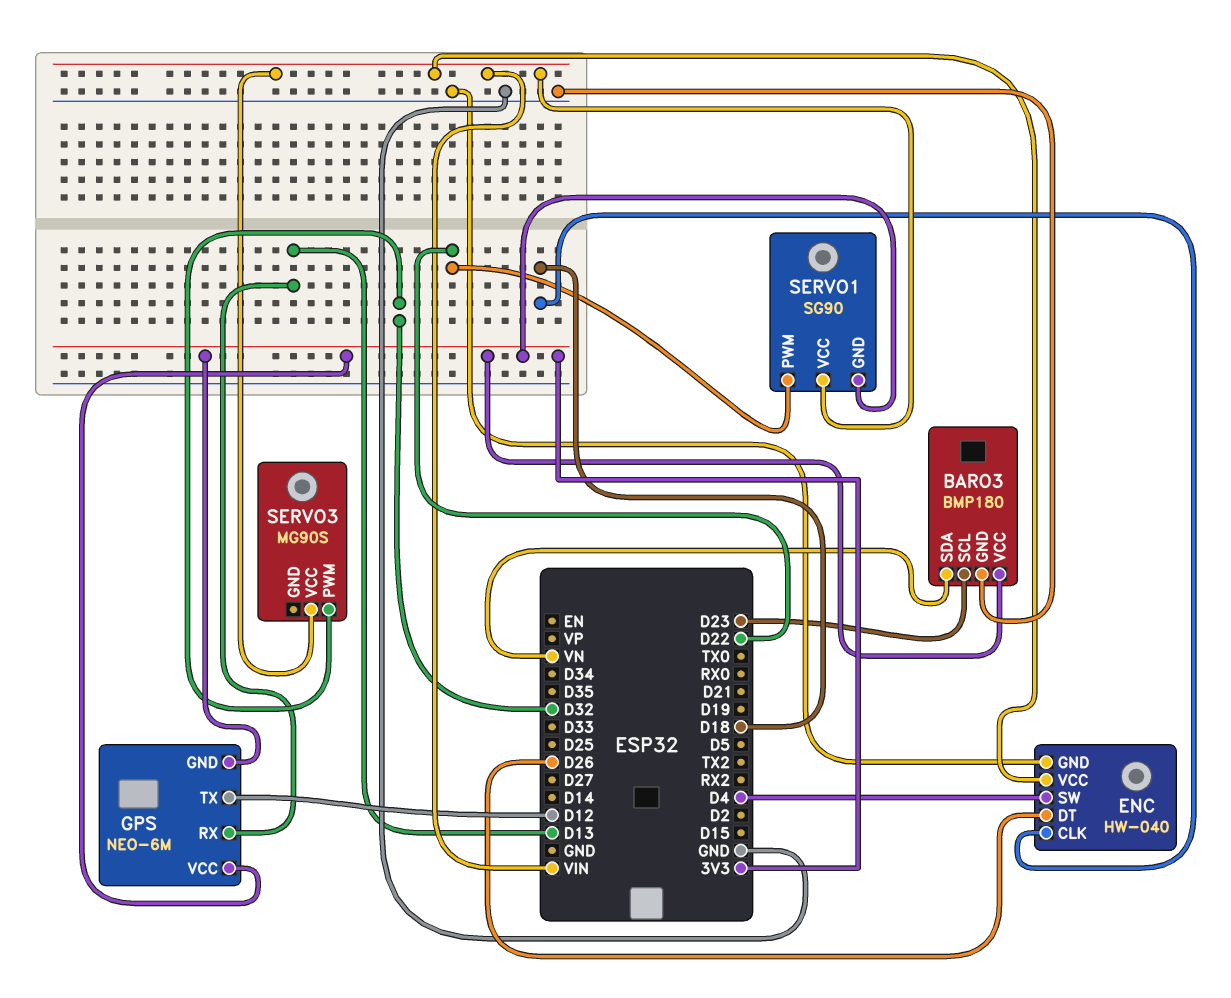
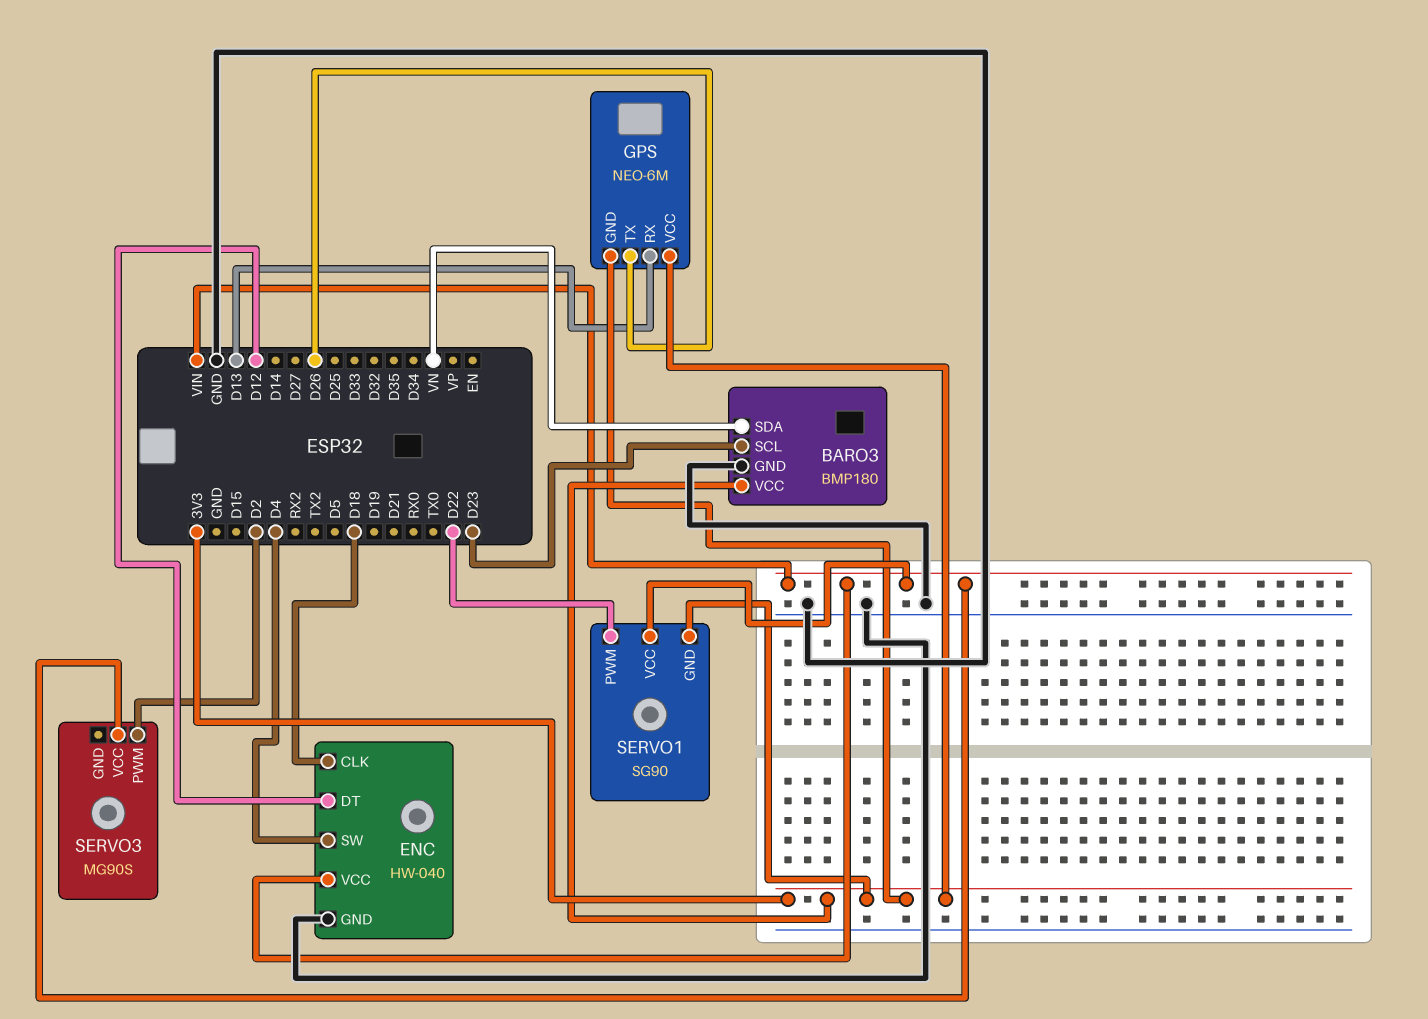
ENC pin DT: D26 -> D12
GPS pin TX: D12 -> D26
SERVO3 pin PWM: D32 -> D2

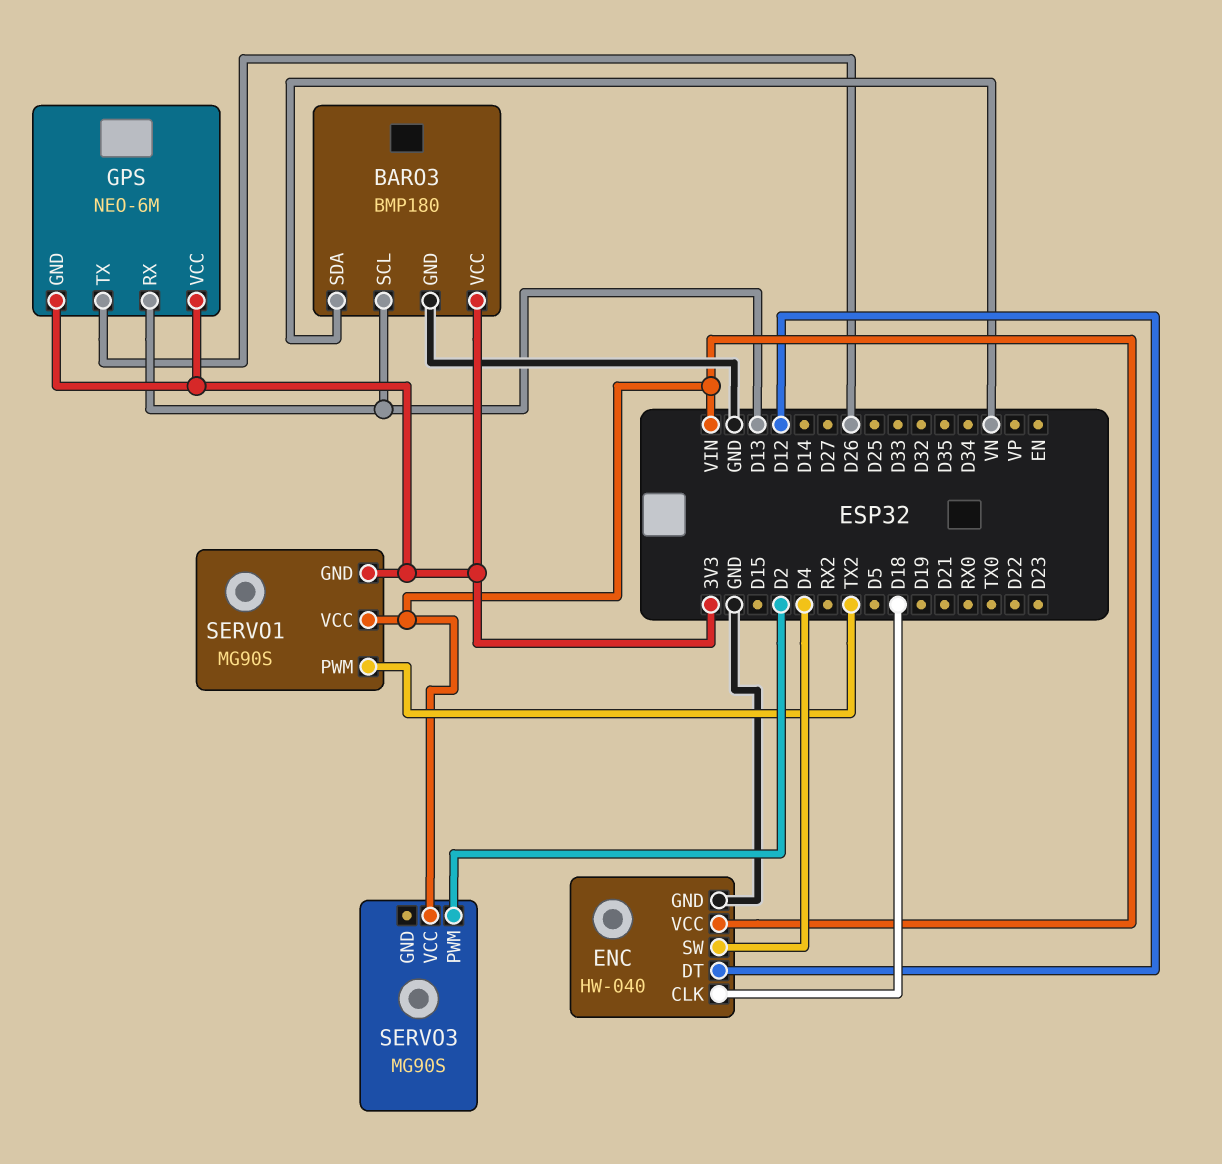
BARO3 pin SCL: D23 -> D13
SERVO1: SG90 -> MG90S
SERVO1 pin PWM: D22 -> TX2

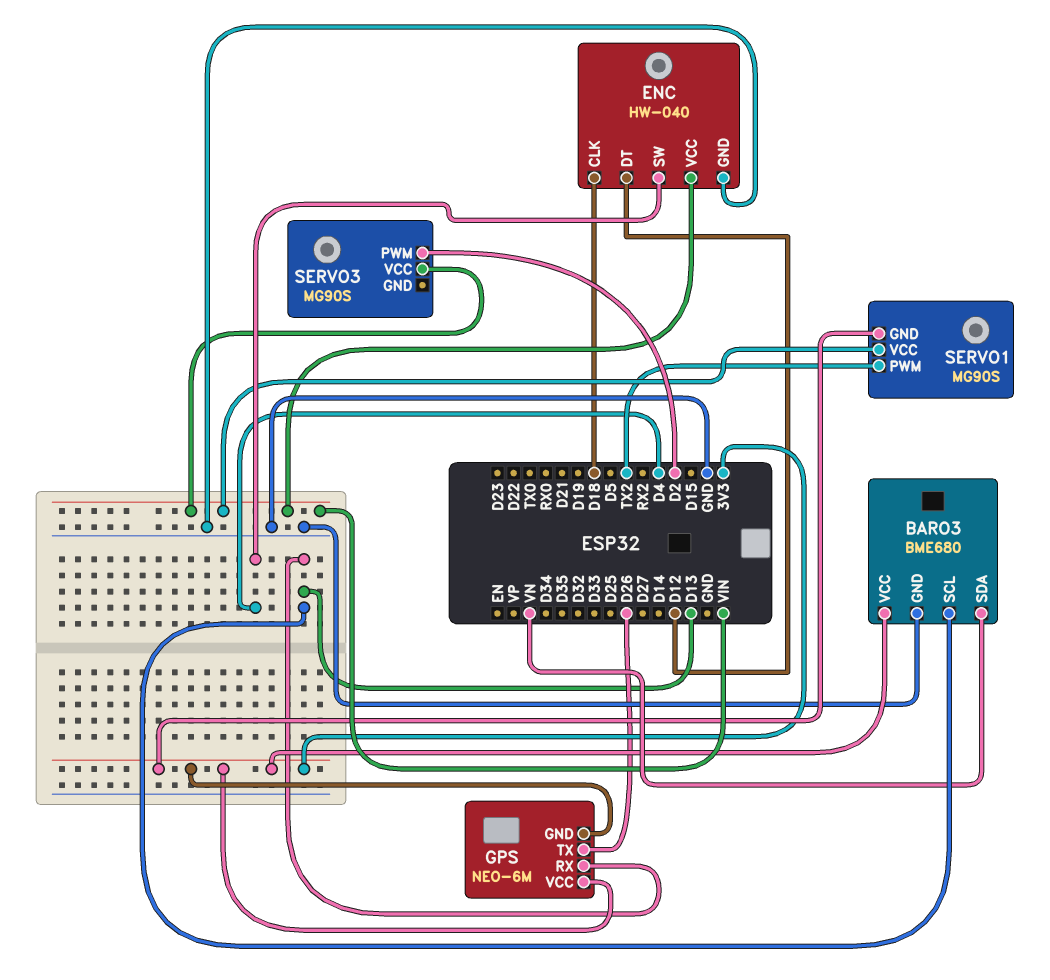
BARO3: BMP180 -> BME680

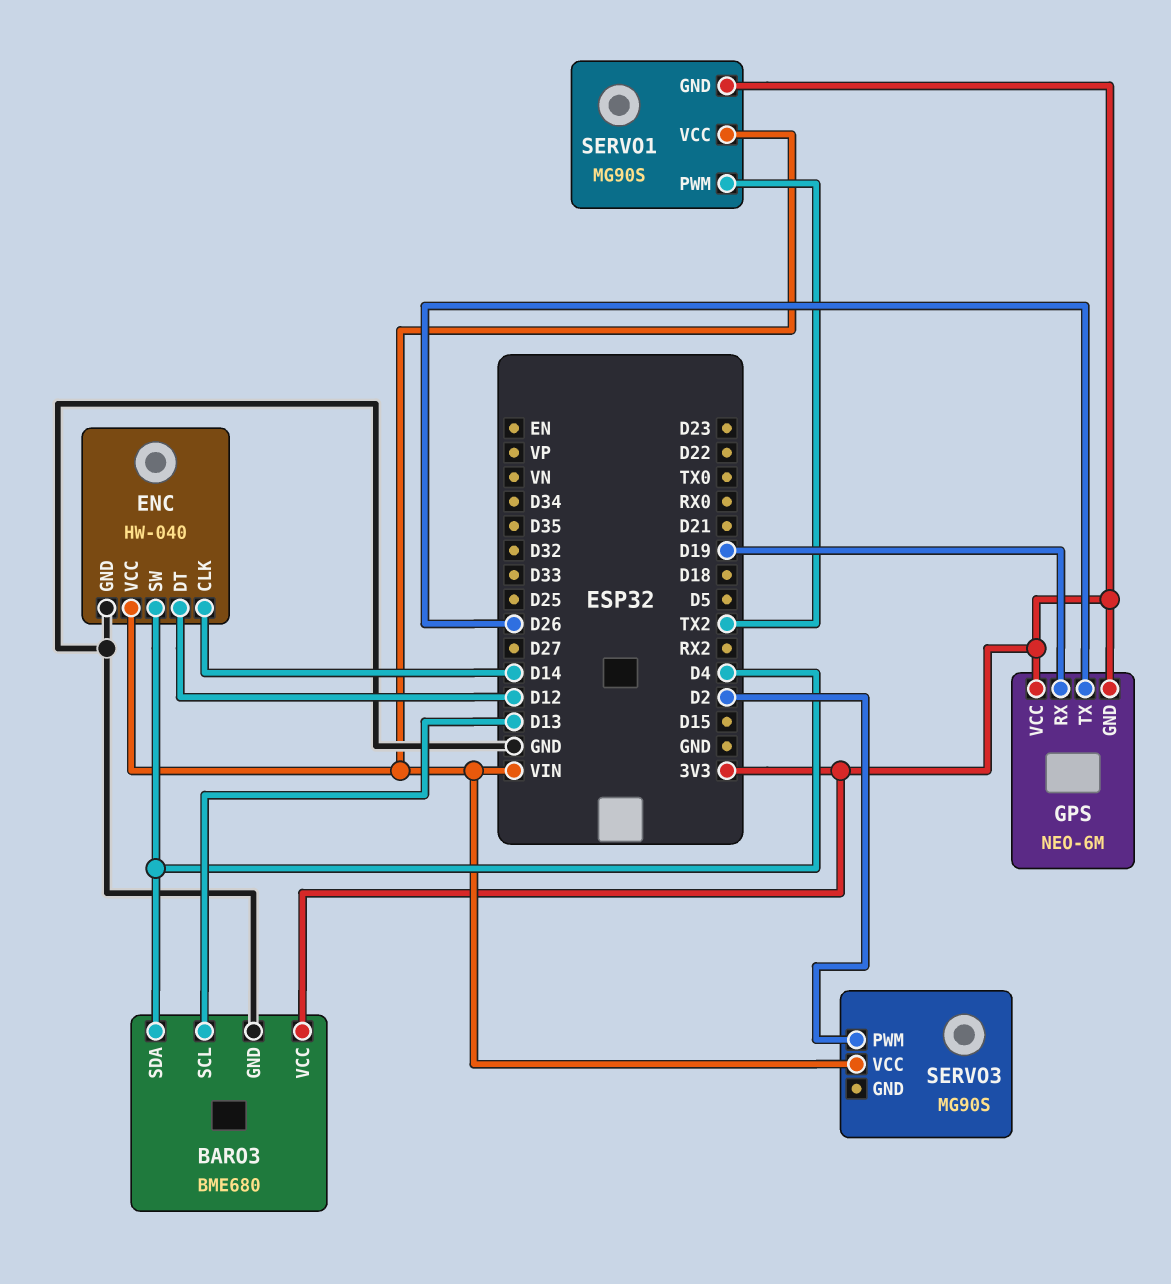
BARO3 pin SDA: VN -> D4
ENC pin CLK: D18 -> D14
GPS pin RX: D13 -> D19

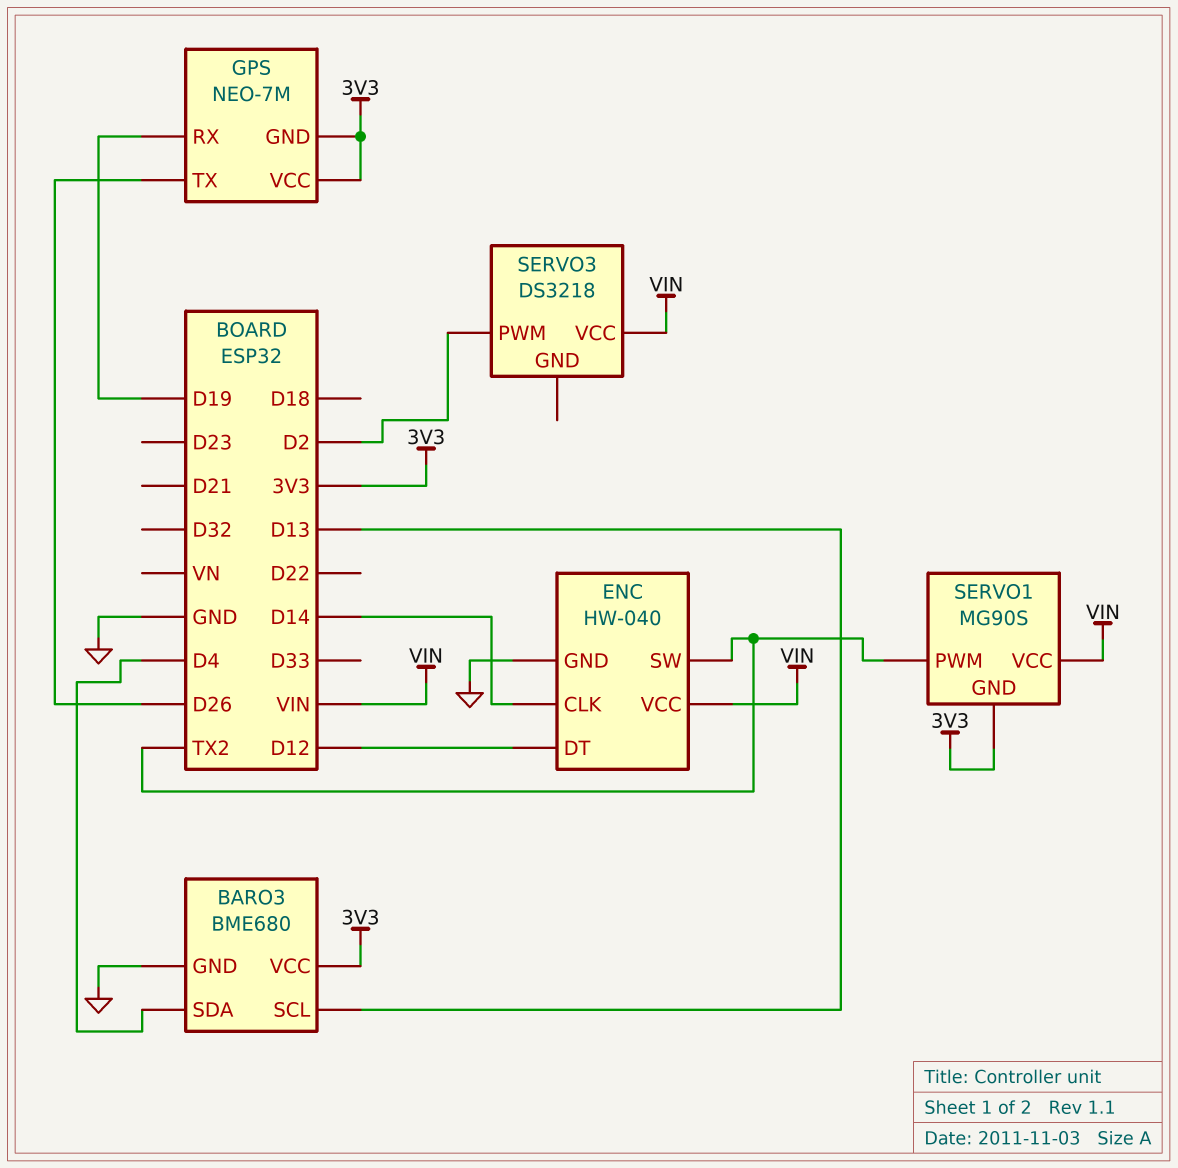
ENC pin SW: D4 -> TX2
GPS: NEO-6M -> NEO-7M
SERVO3: MG90S -> DS3218

